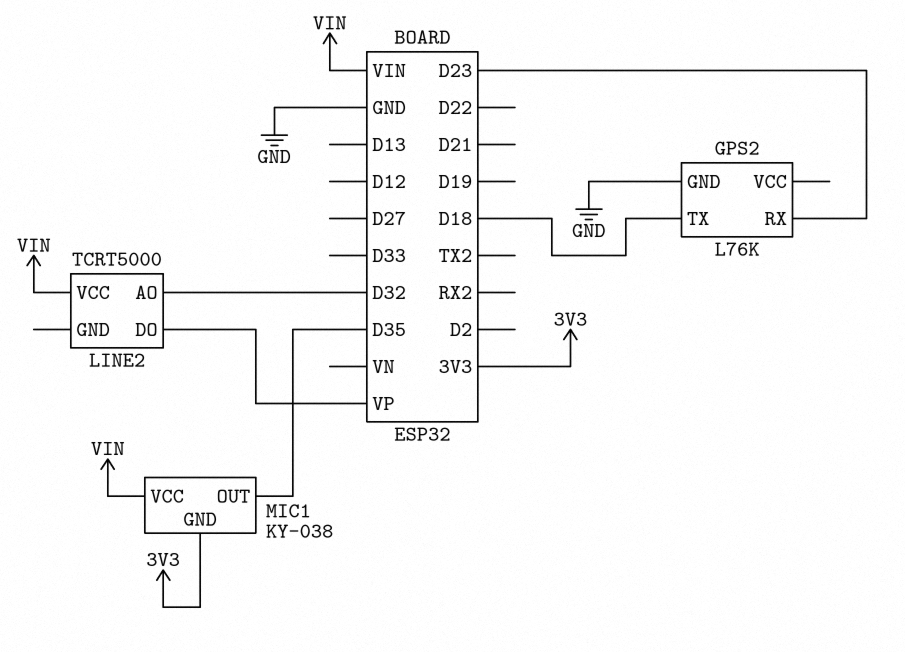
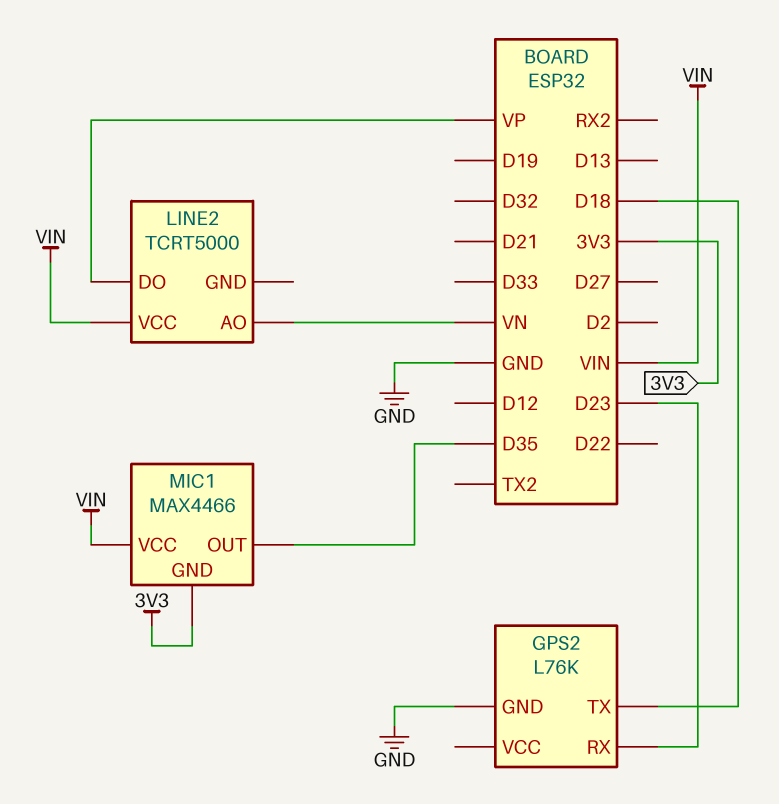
LINE2 pin AO: D32 -> VN
MIC1: KY-038 -> MAX4466

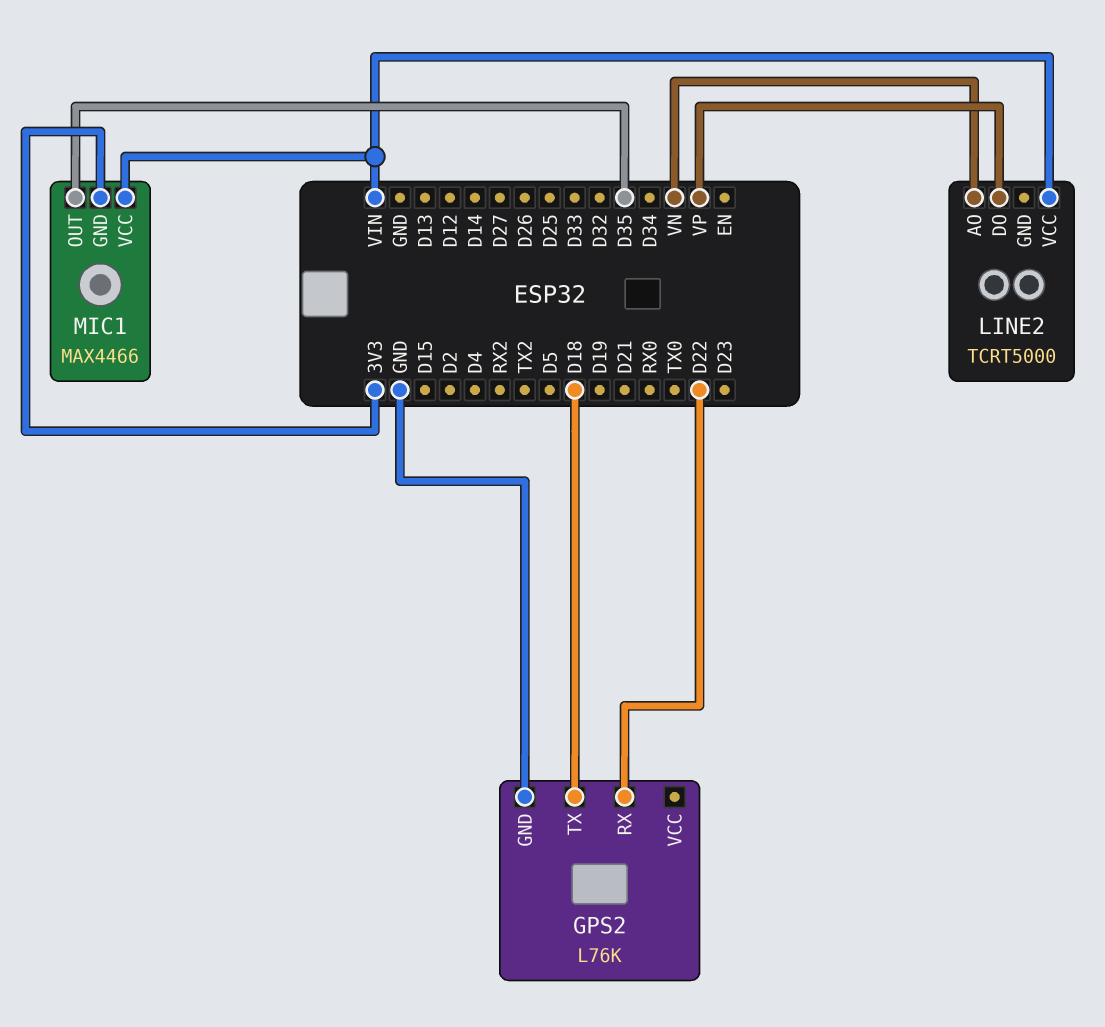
GPS2 pin RX: D23 -> D22

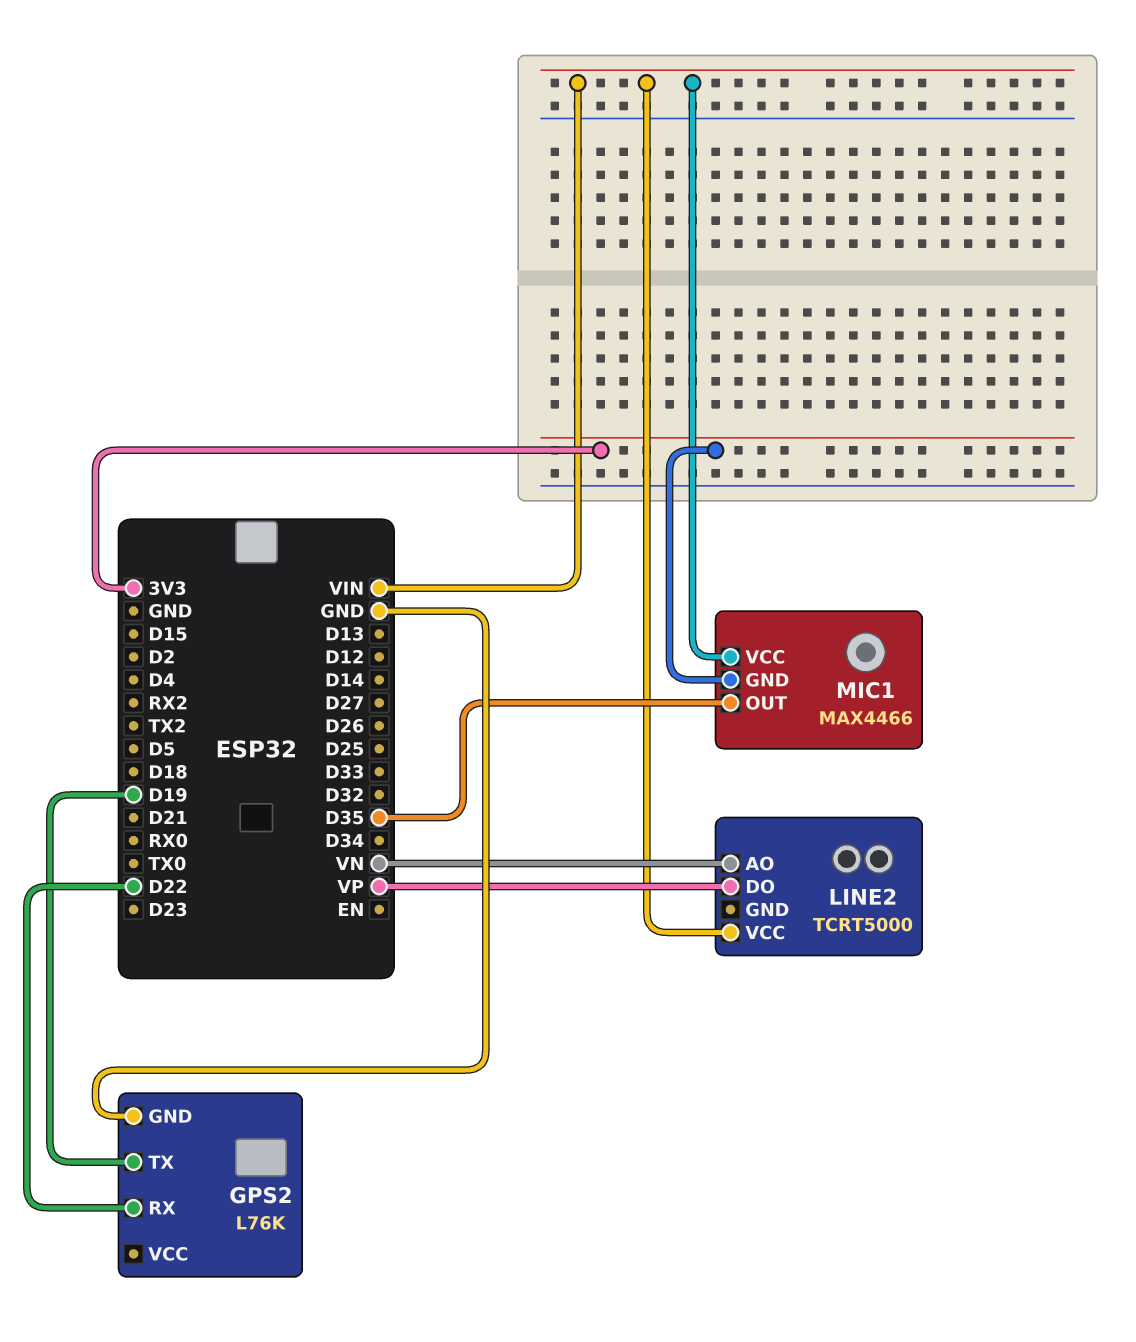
GPS2 pin TX: D18 -> D19

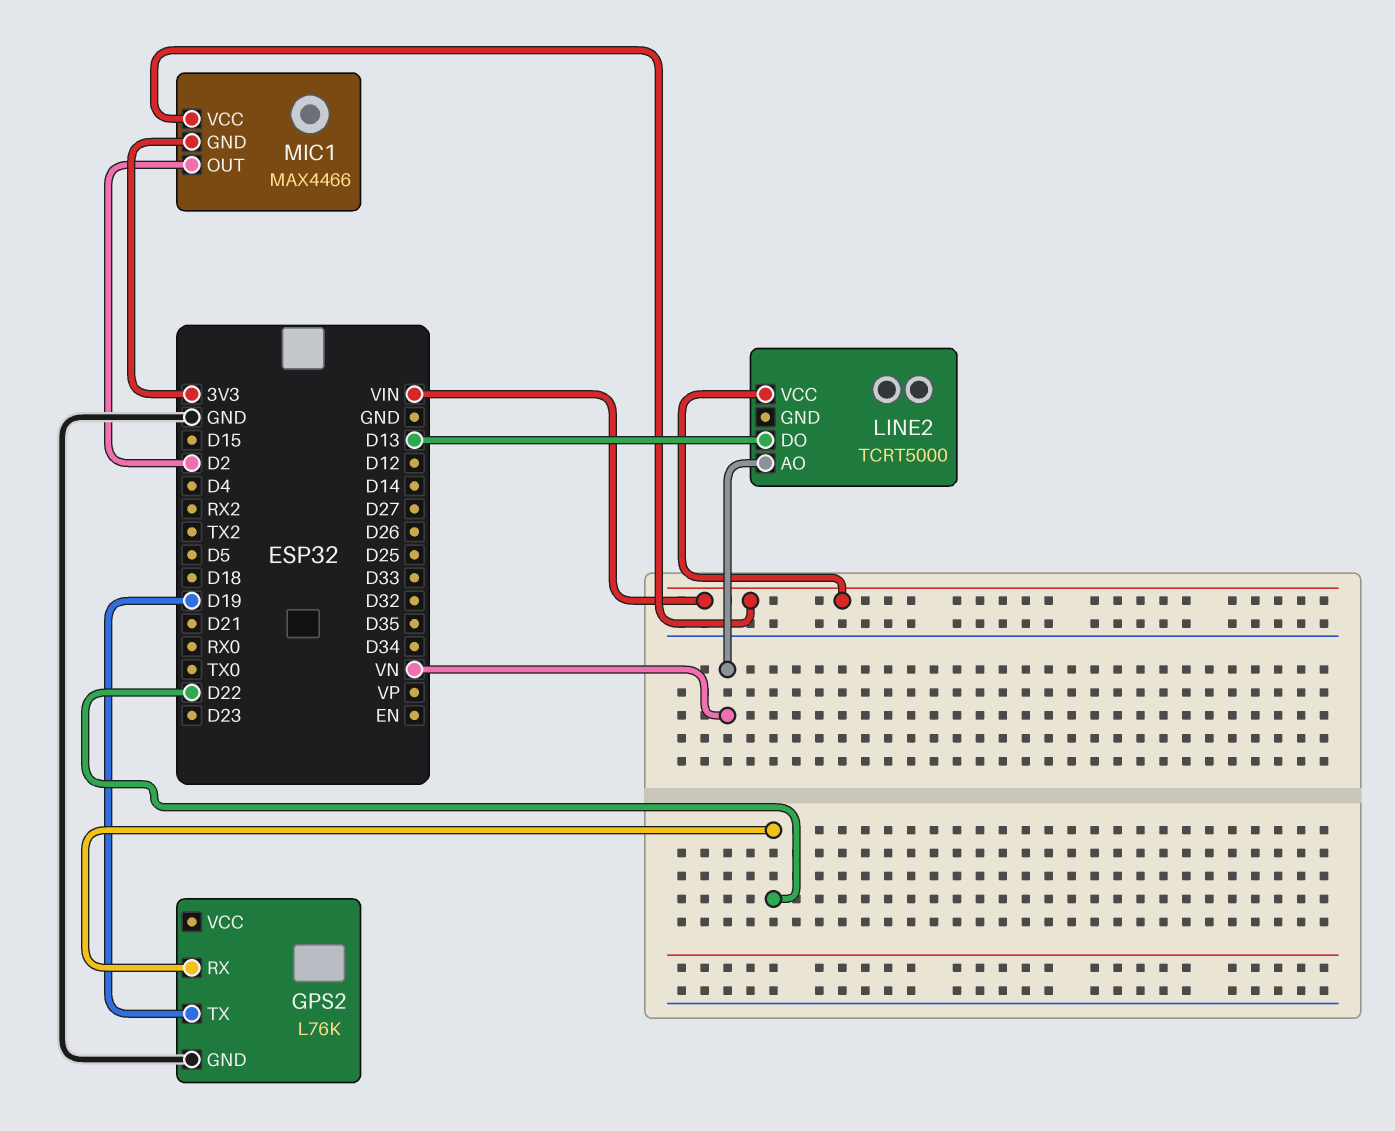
LINE2 pin DO: VP -> D13
MIC1 pin OUT: D35 -> D2

